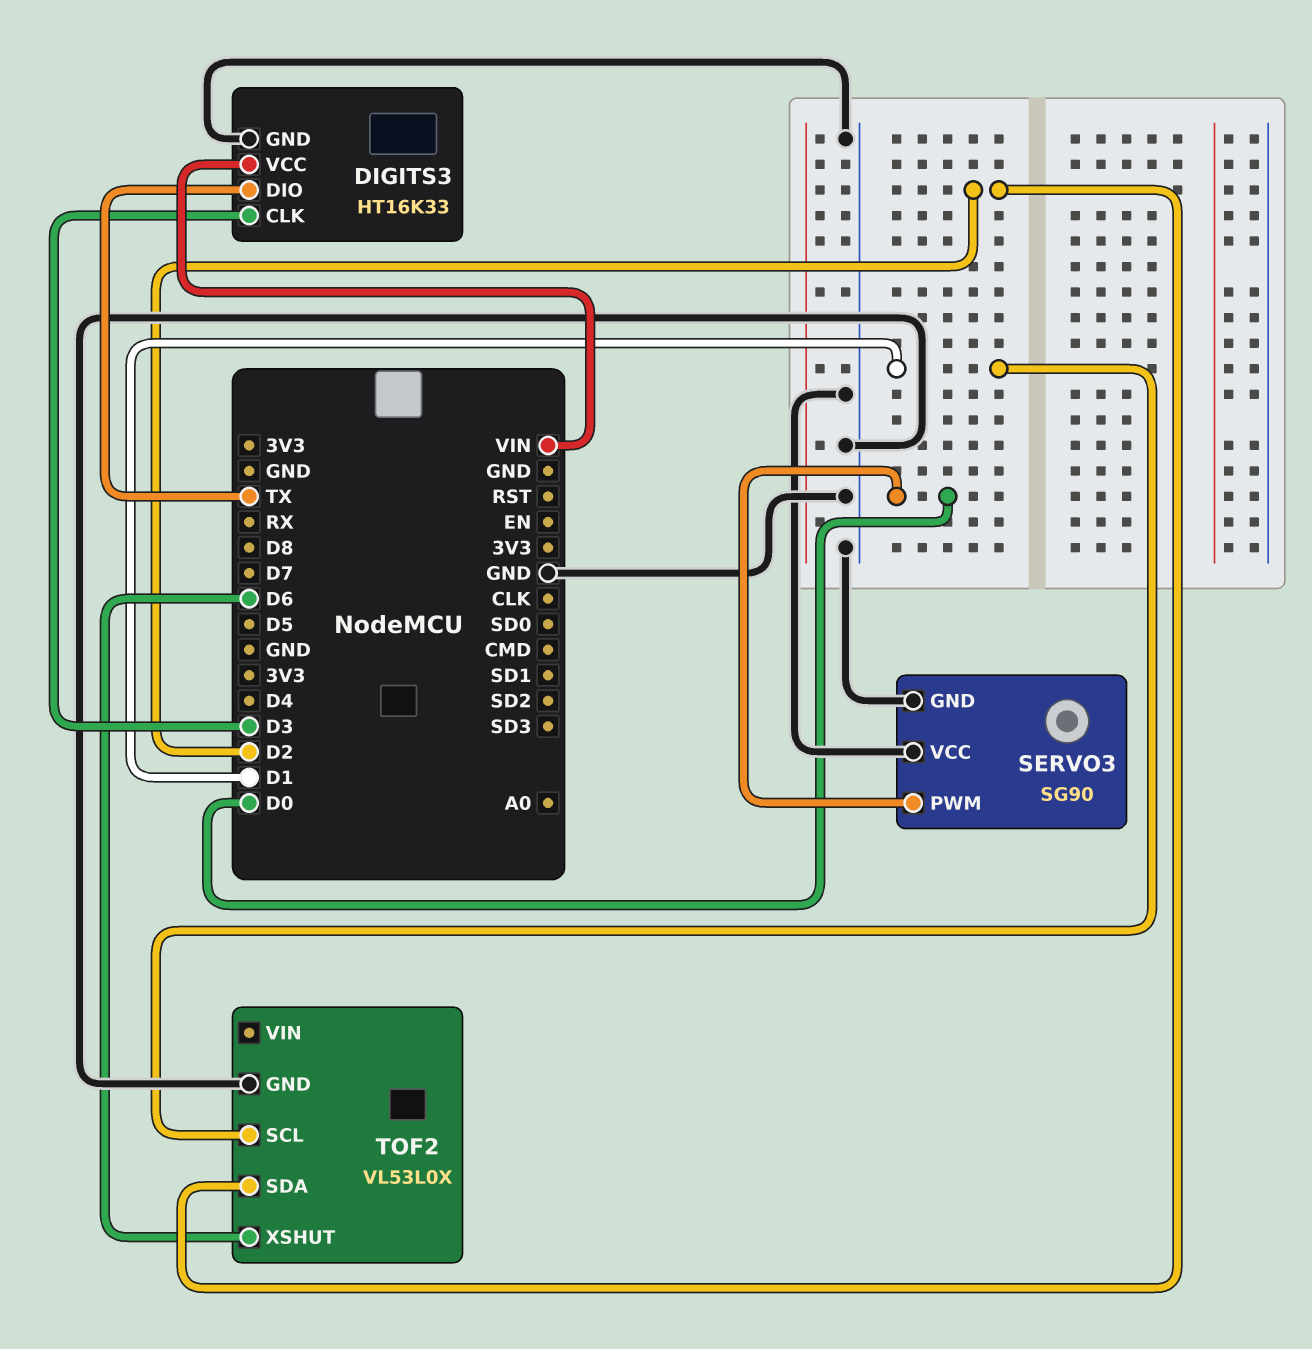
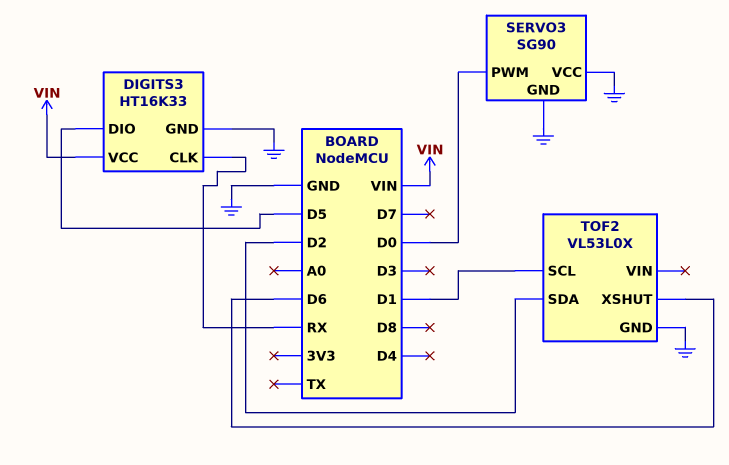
DIGITS3 pin CLK: D3 -> RX
DIGITS3 pin DIO: TX -> D5

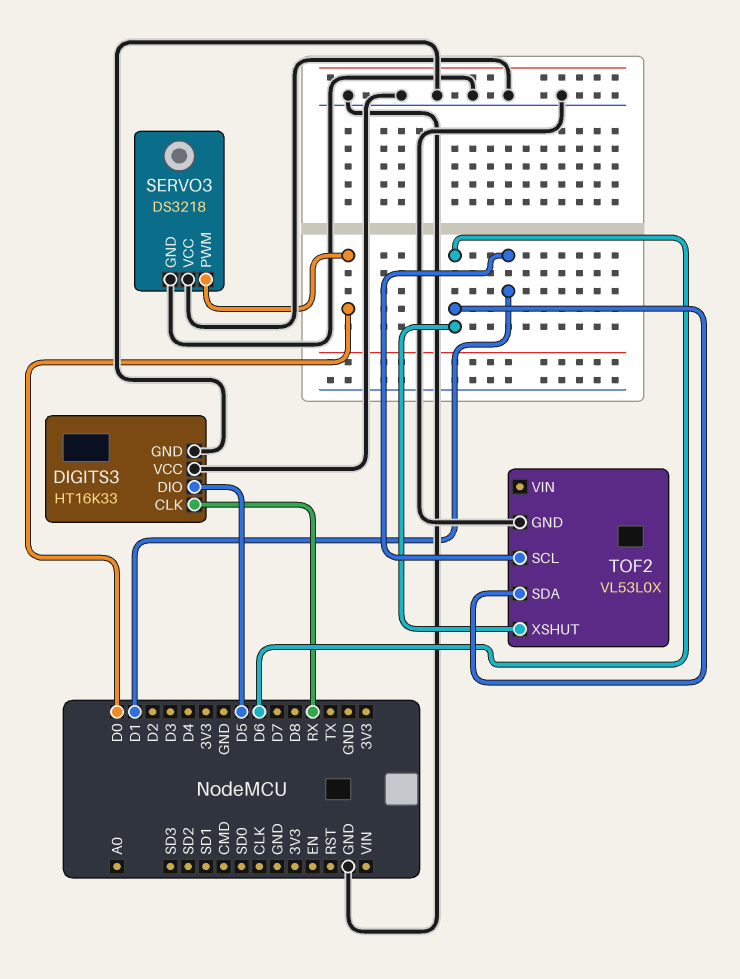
DIGITS3 pin VCC: VIN -> GND
SERVO3: SG90 -> DS3218
TOF2 pin SDA: D2 -> D6

